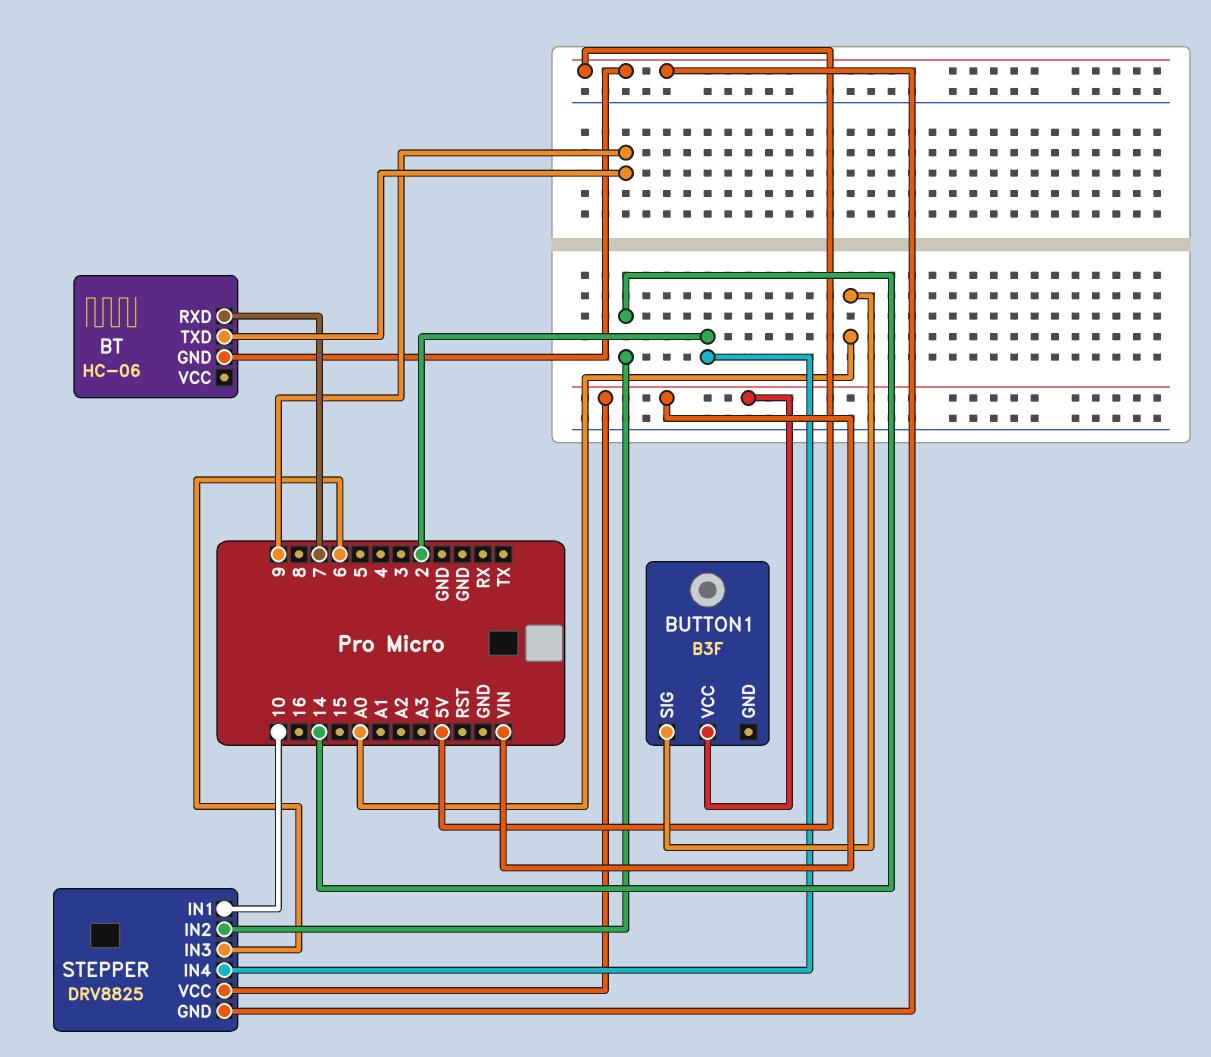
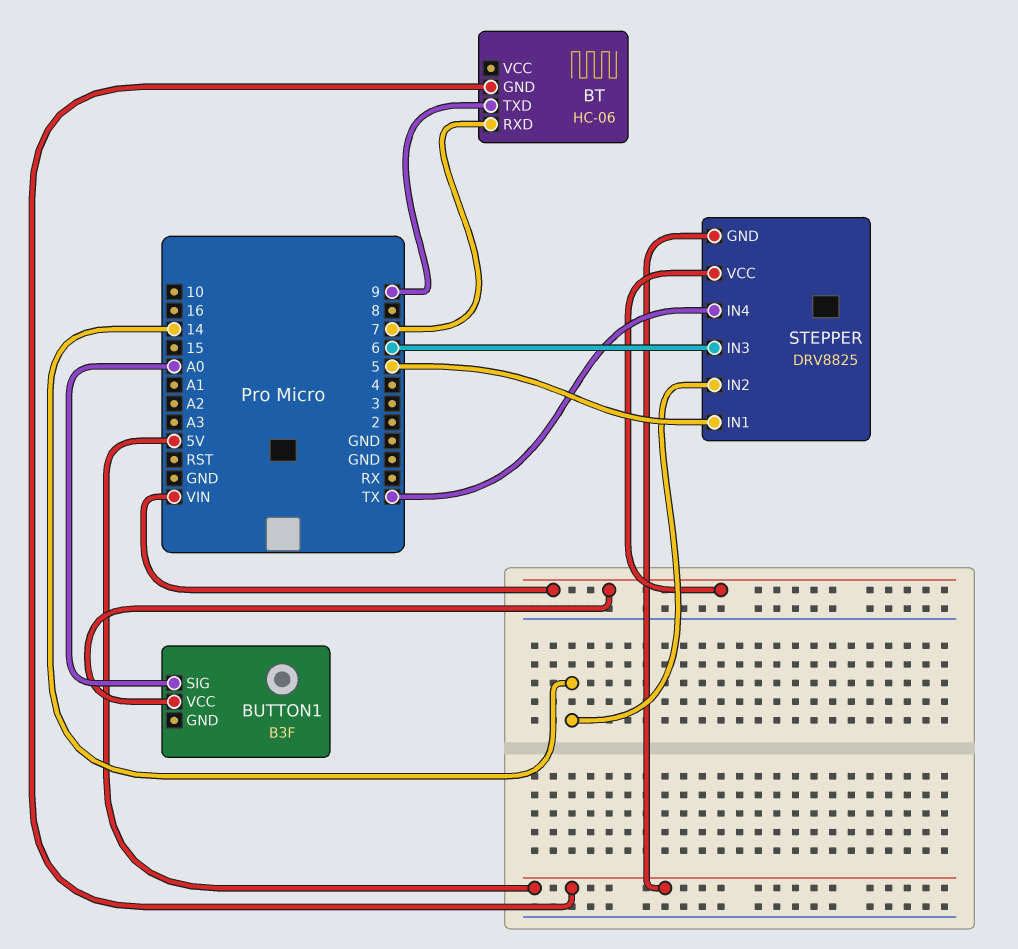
STEPPER pin IN1: 10 -> 5
STEPPER pin IN4: 2 -> TX

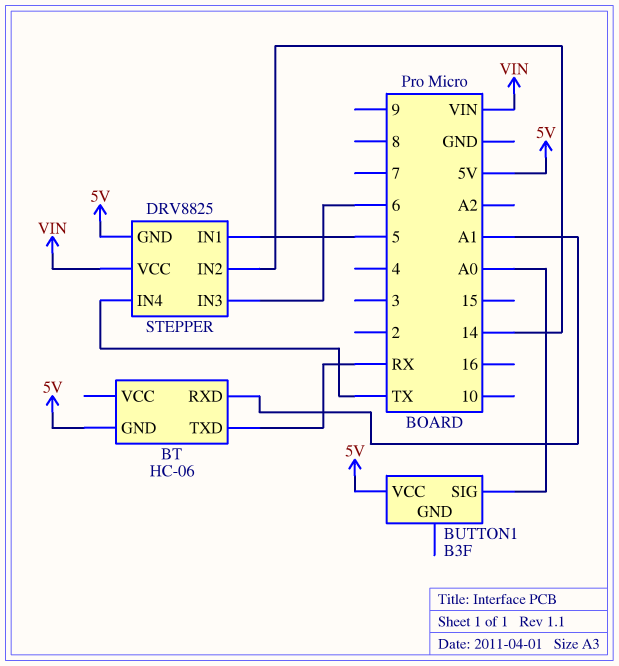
BT pin RXD: 7 -> A1
BT pin TXD: 9 -> RX
BUTTON1 pin VCC: VIN -> 5V

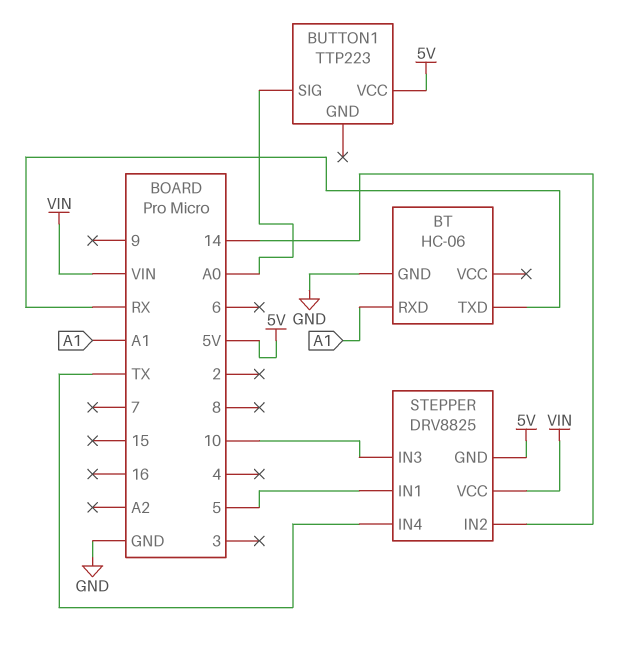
BT pin GND: 5V -> GND
BUTTON1: B3F -> TTP223
STEPPER pin IN3: 6 -> 10

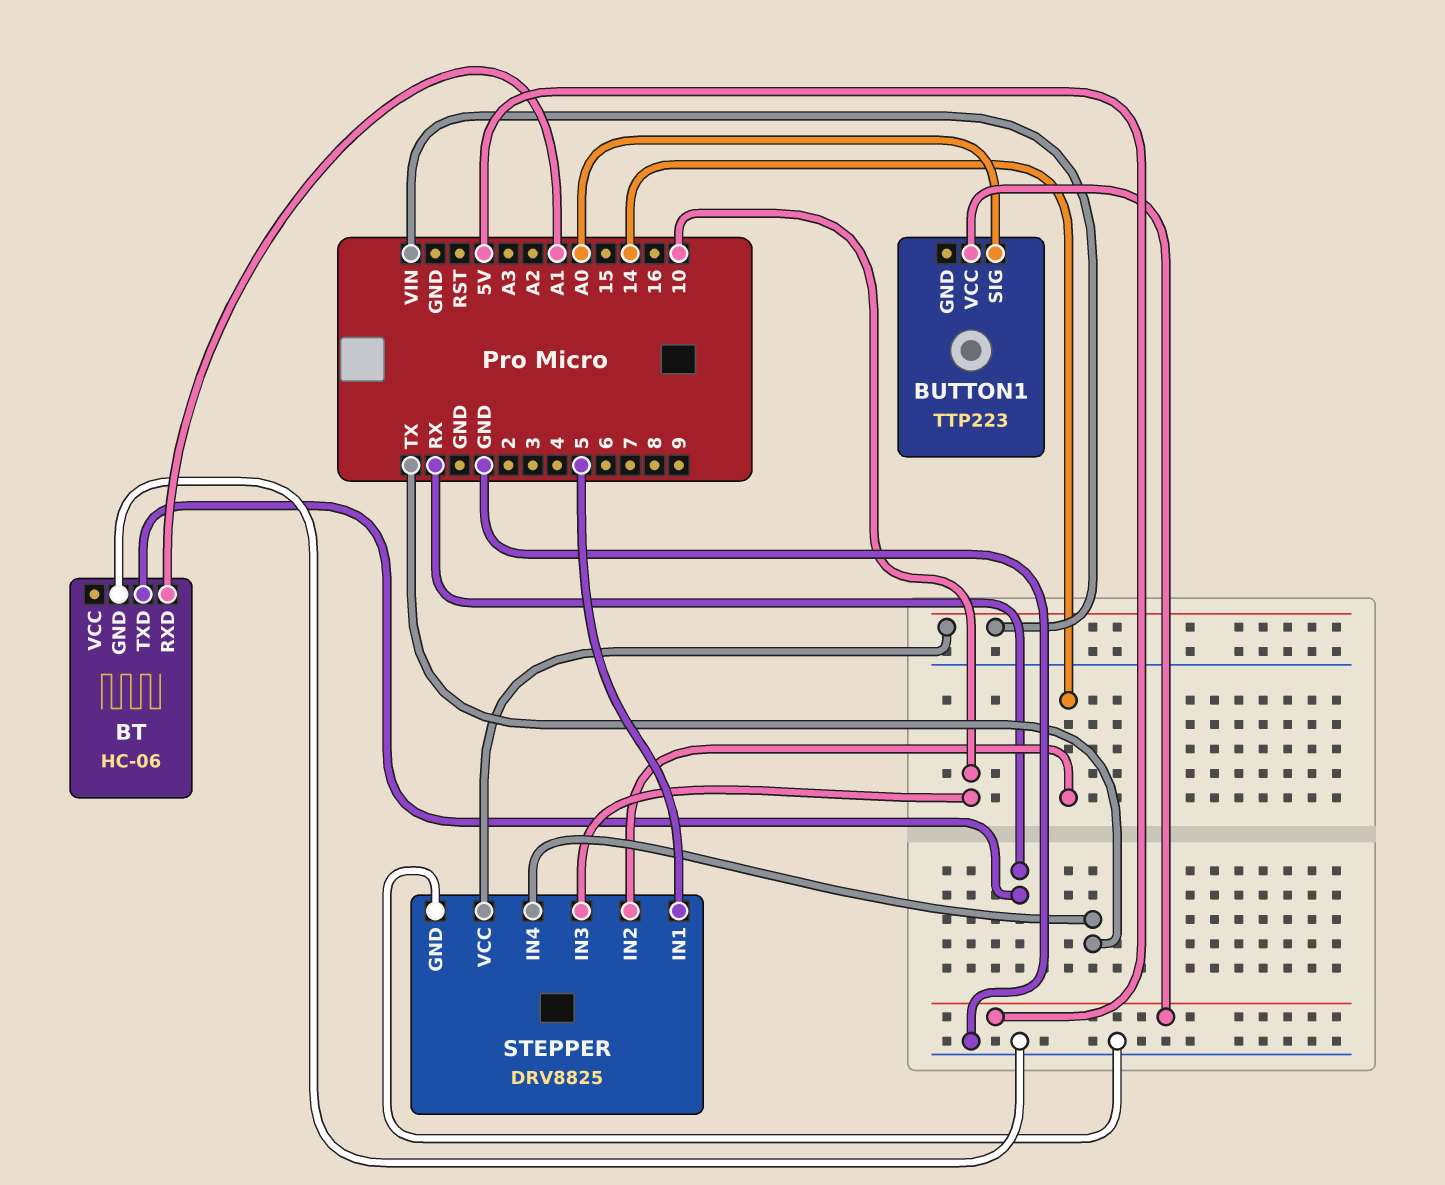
STEPPER pin GND: 5V -> GND

